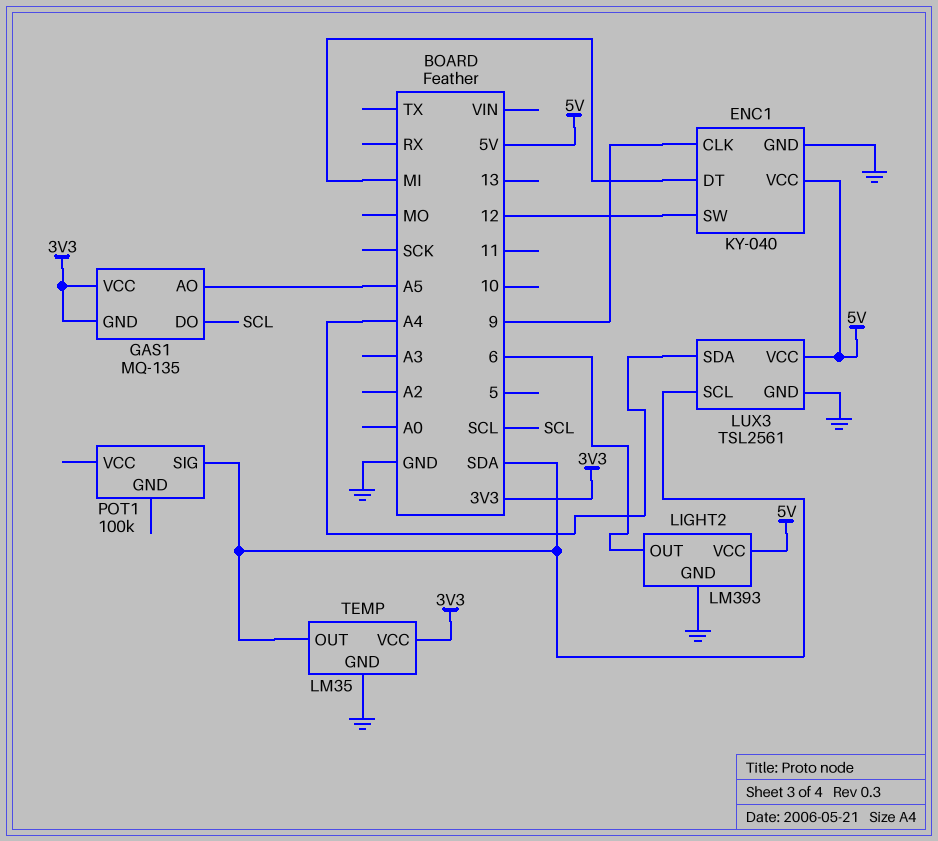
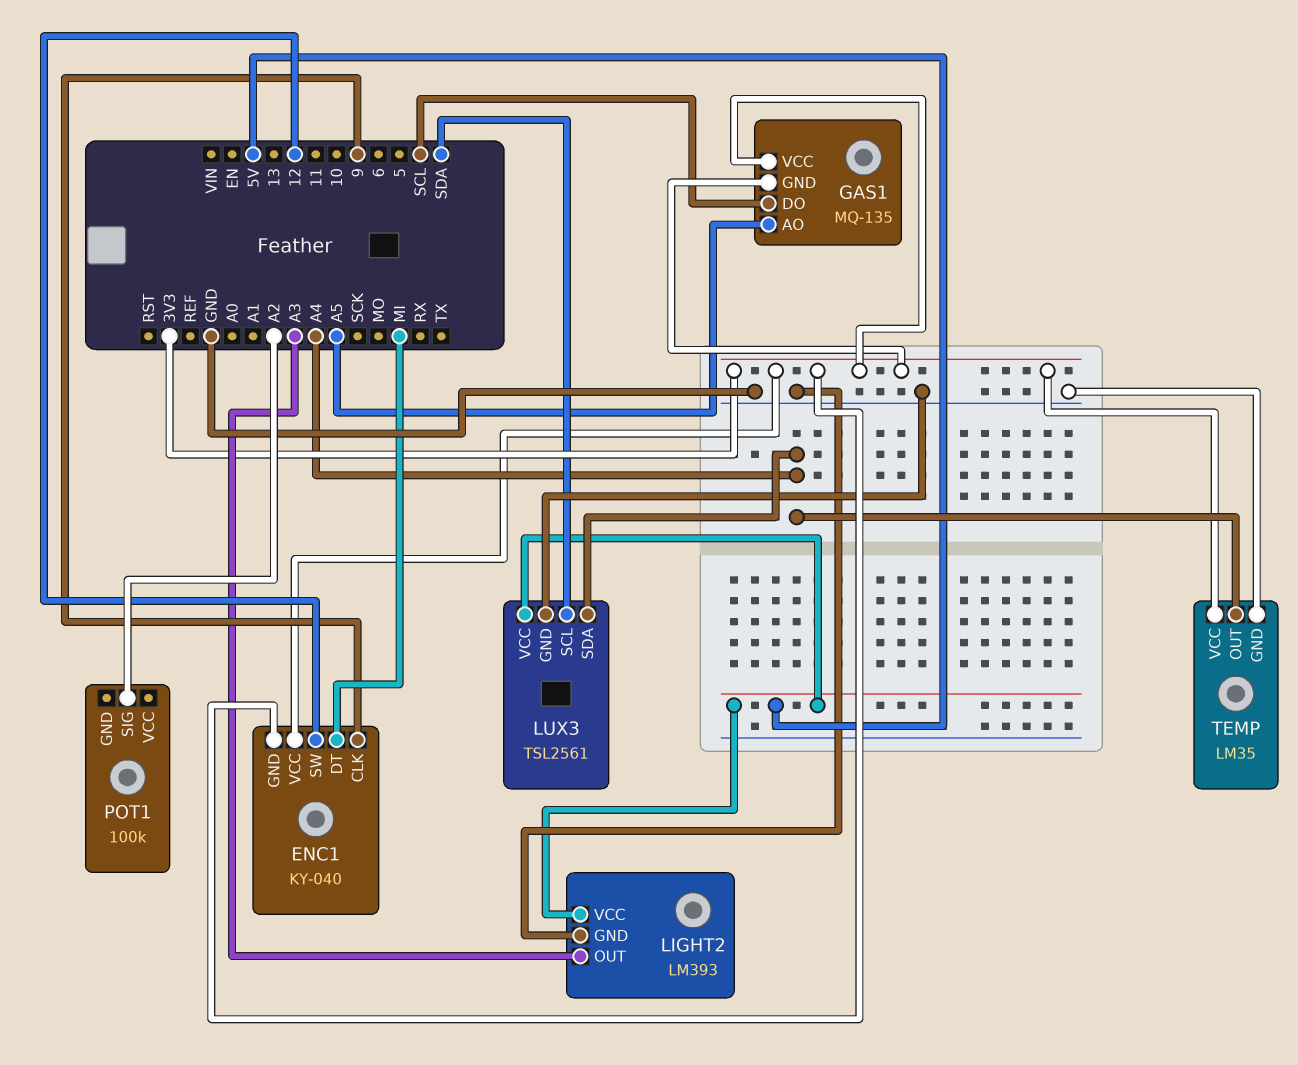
ENC1 pin GND: GND -> 3V3
ENC1 pin VCC: 5V -> 3V3
LIGHT2 pin OUT: 6 -> A3
POT1 pin SIG: SDA -> A2
TEMP pin OUT: SDA -> A4

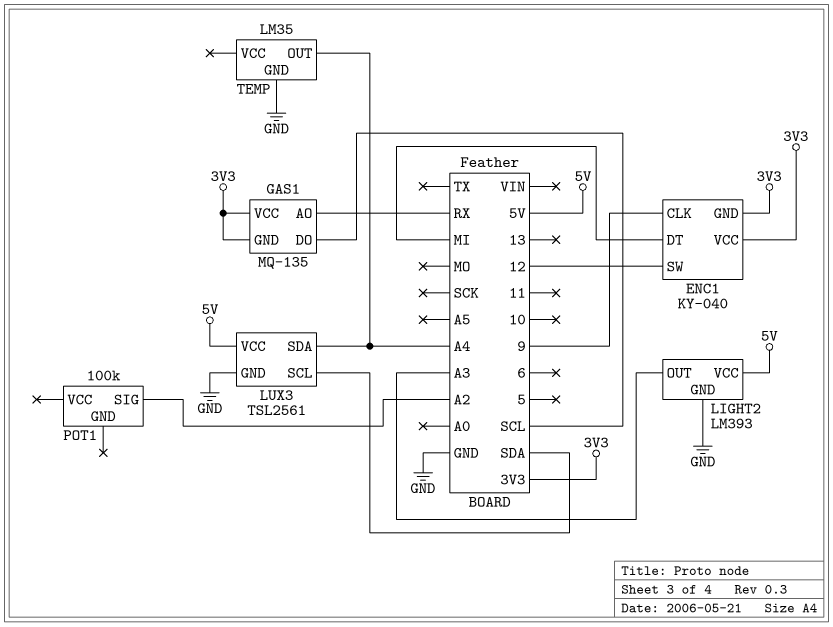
GAS1 pin AO: A5 -> RX
TEMP pin VCC: 3V3 -> none

